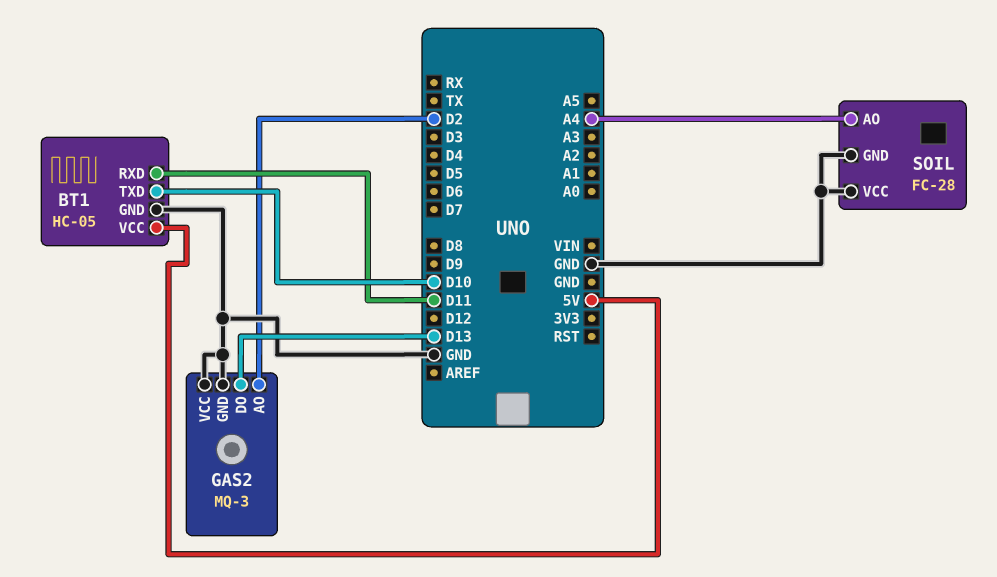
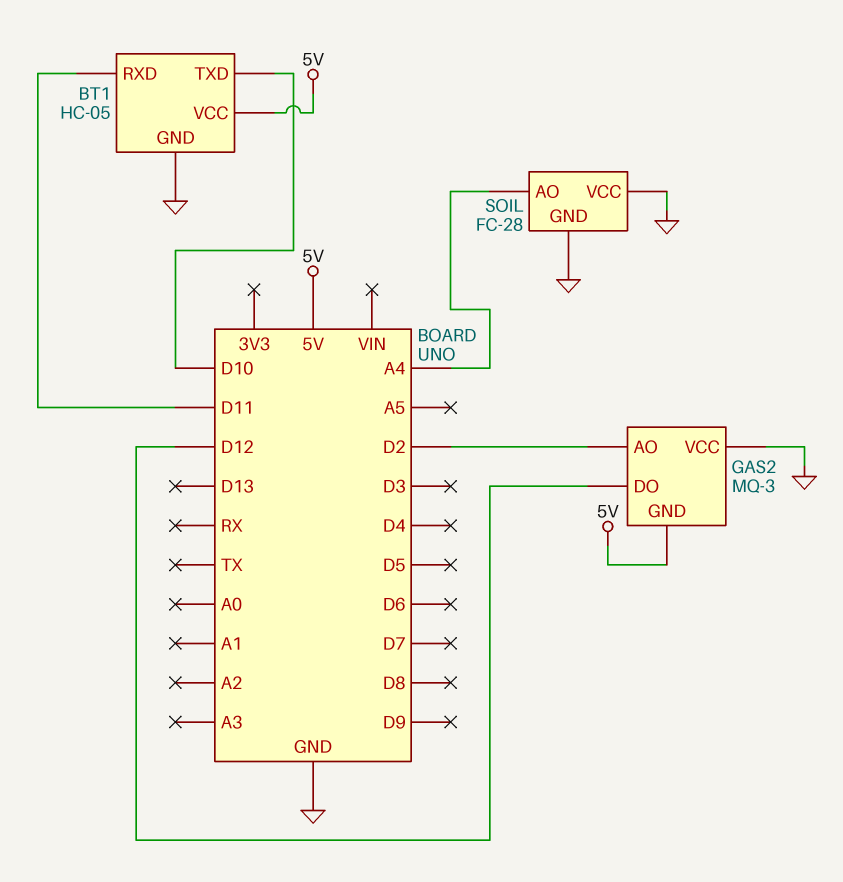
GAS2 pin DO: D13 -> D12
GAS2 pin GND: GND -> 5V

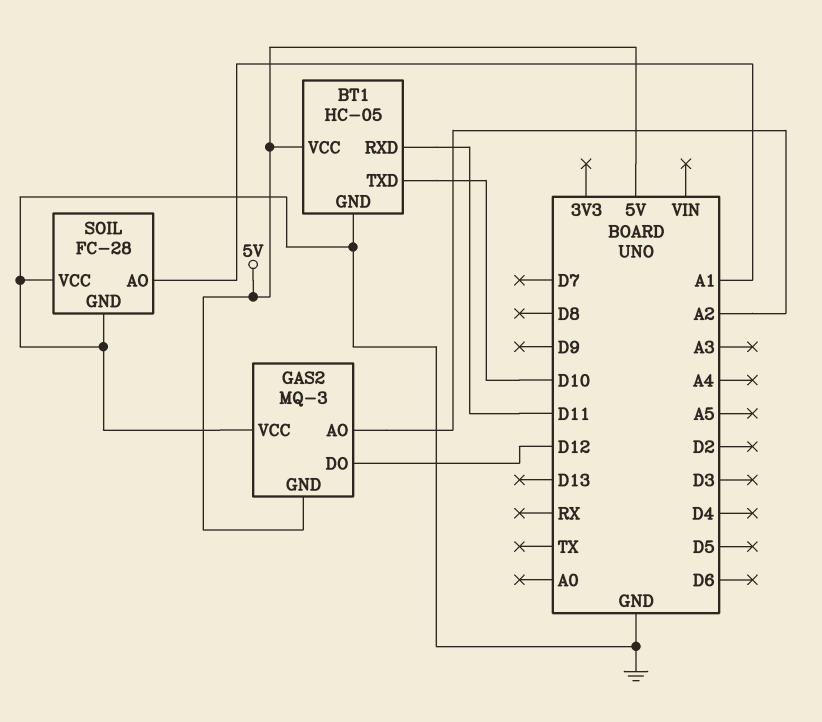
GAS2 pin AO: D2 -> A2
SOIL pin AO: A4 -> A1

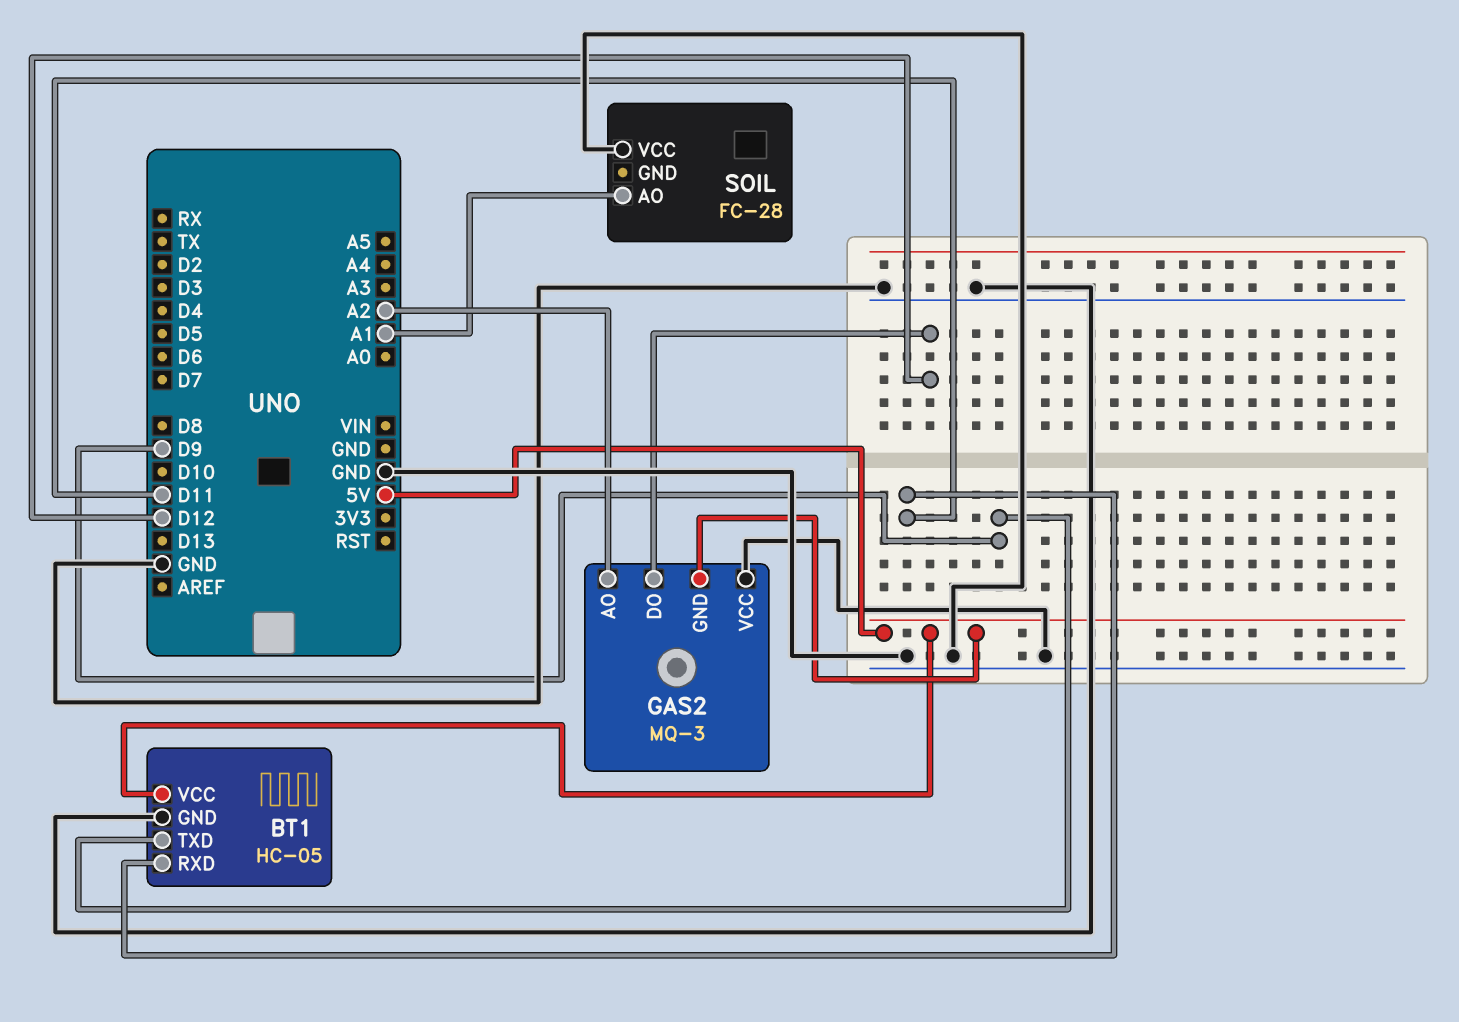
BT1 pin TXD: D10 -> D9
SOIL pin GND: GND -> none

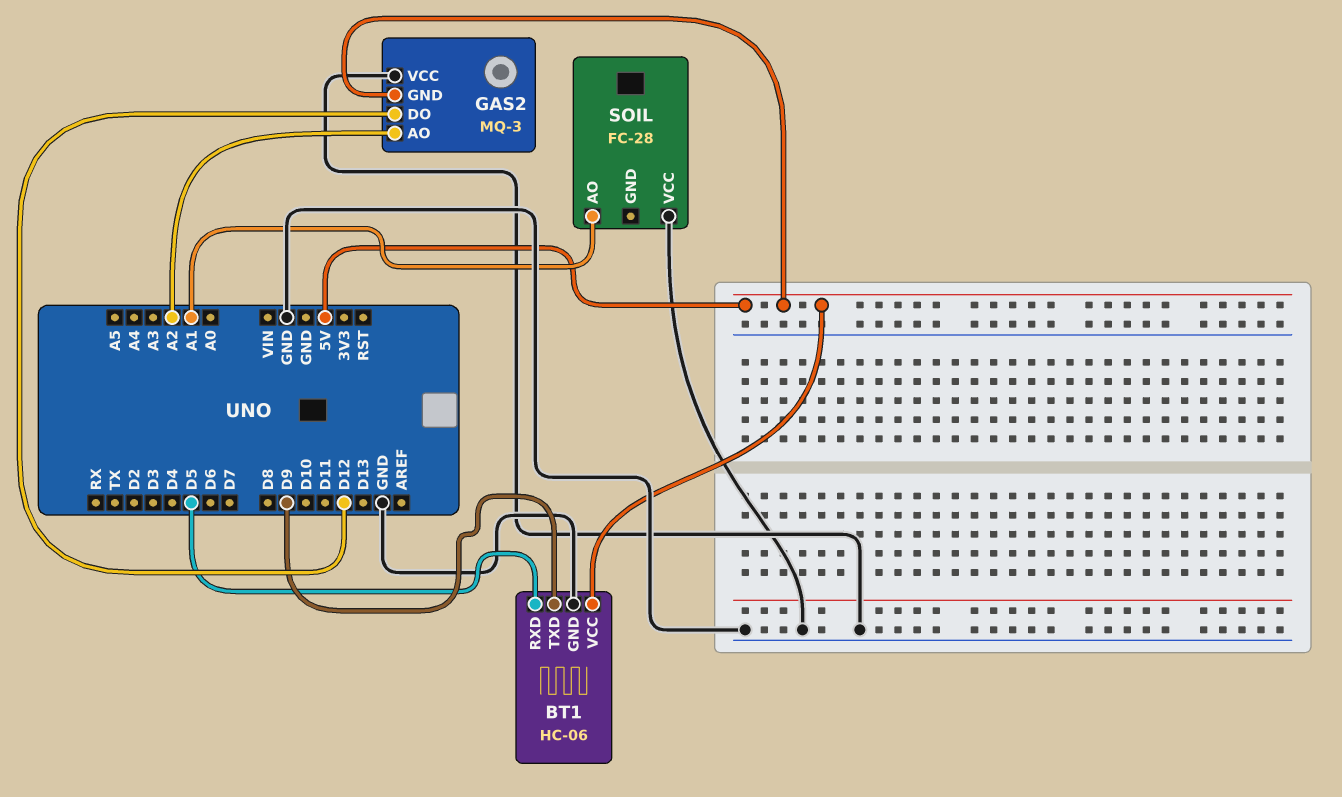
BT1: HC-05 -> HC-06
BT1 pin RXD: D11 -> D5

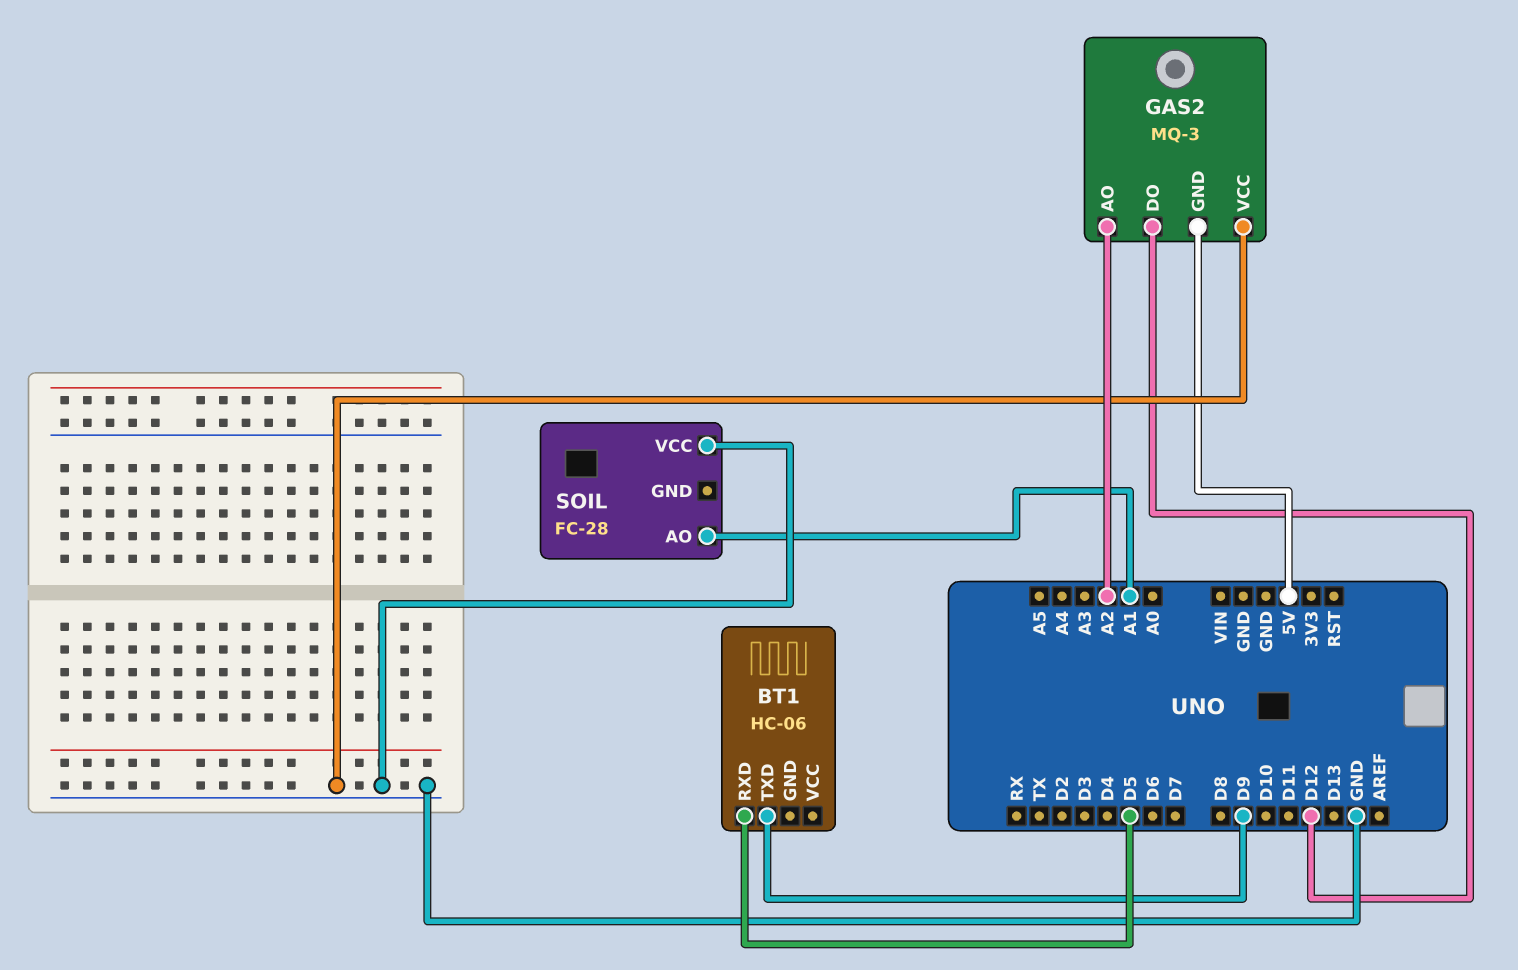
BT1 pin GND: GND -> none
BT1 pin VCC: 5V -> none

